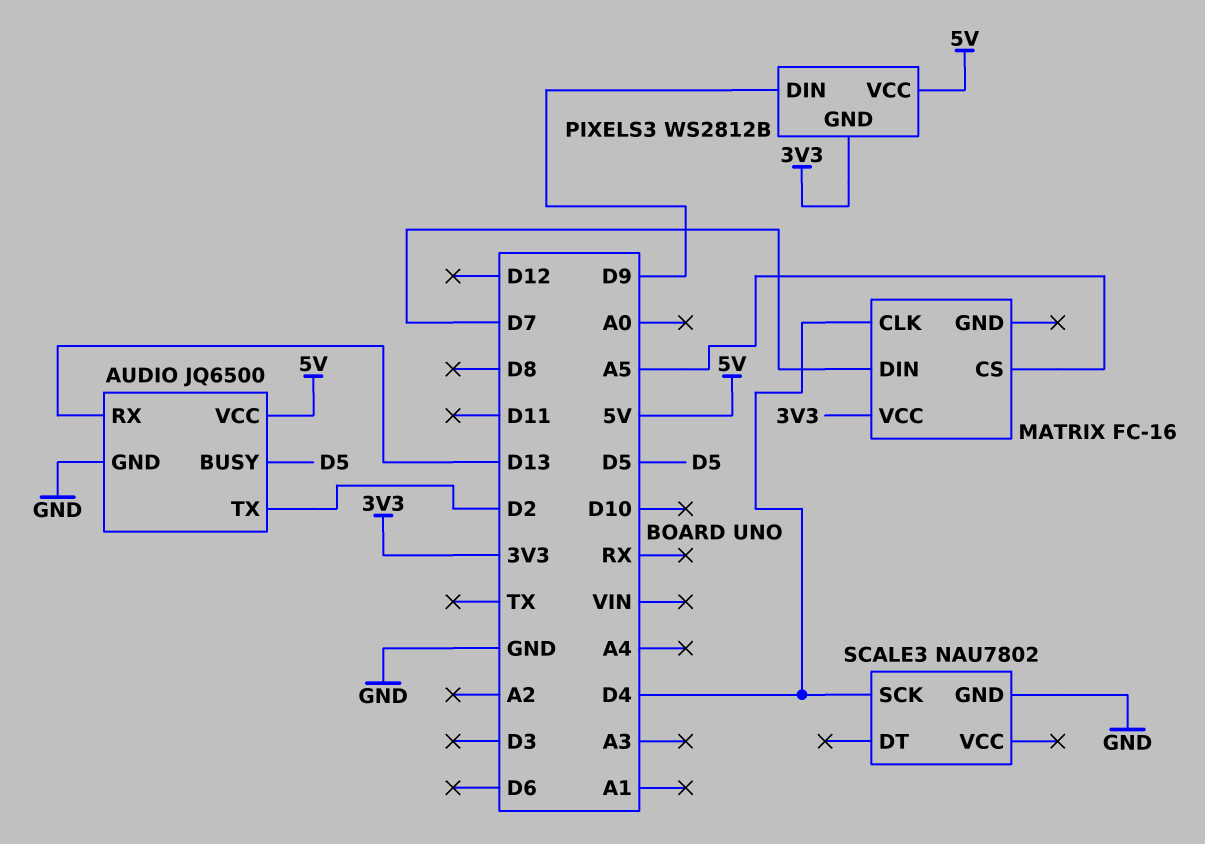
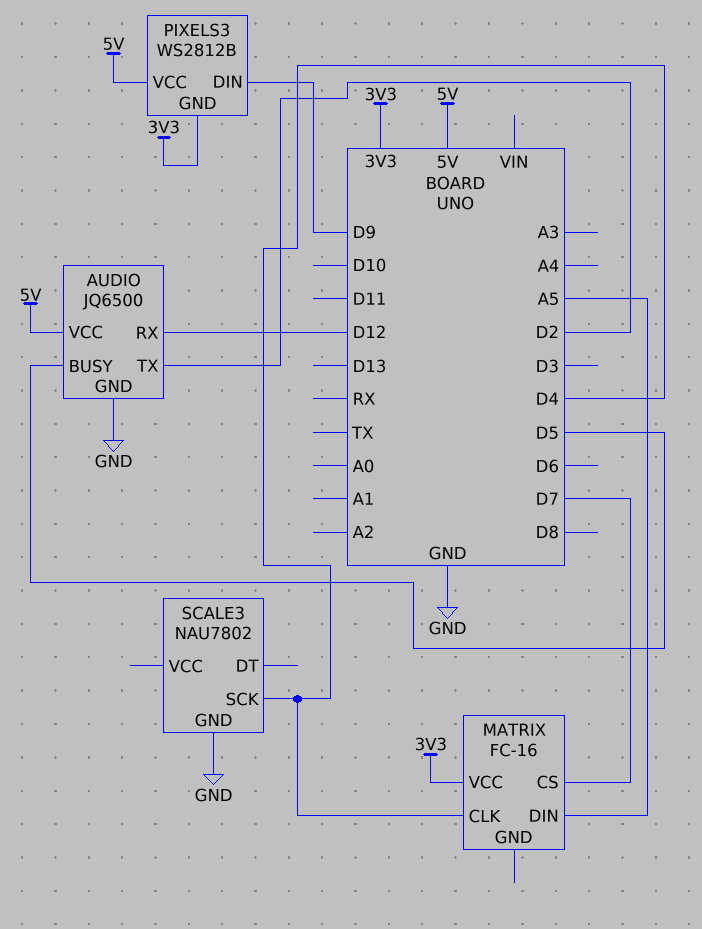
AUDIO pin RX: D13 -> D12
MATRIX pin CS: A5 -> D7
MATRIX pin DIN: D7 -> A5

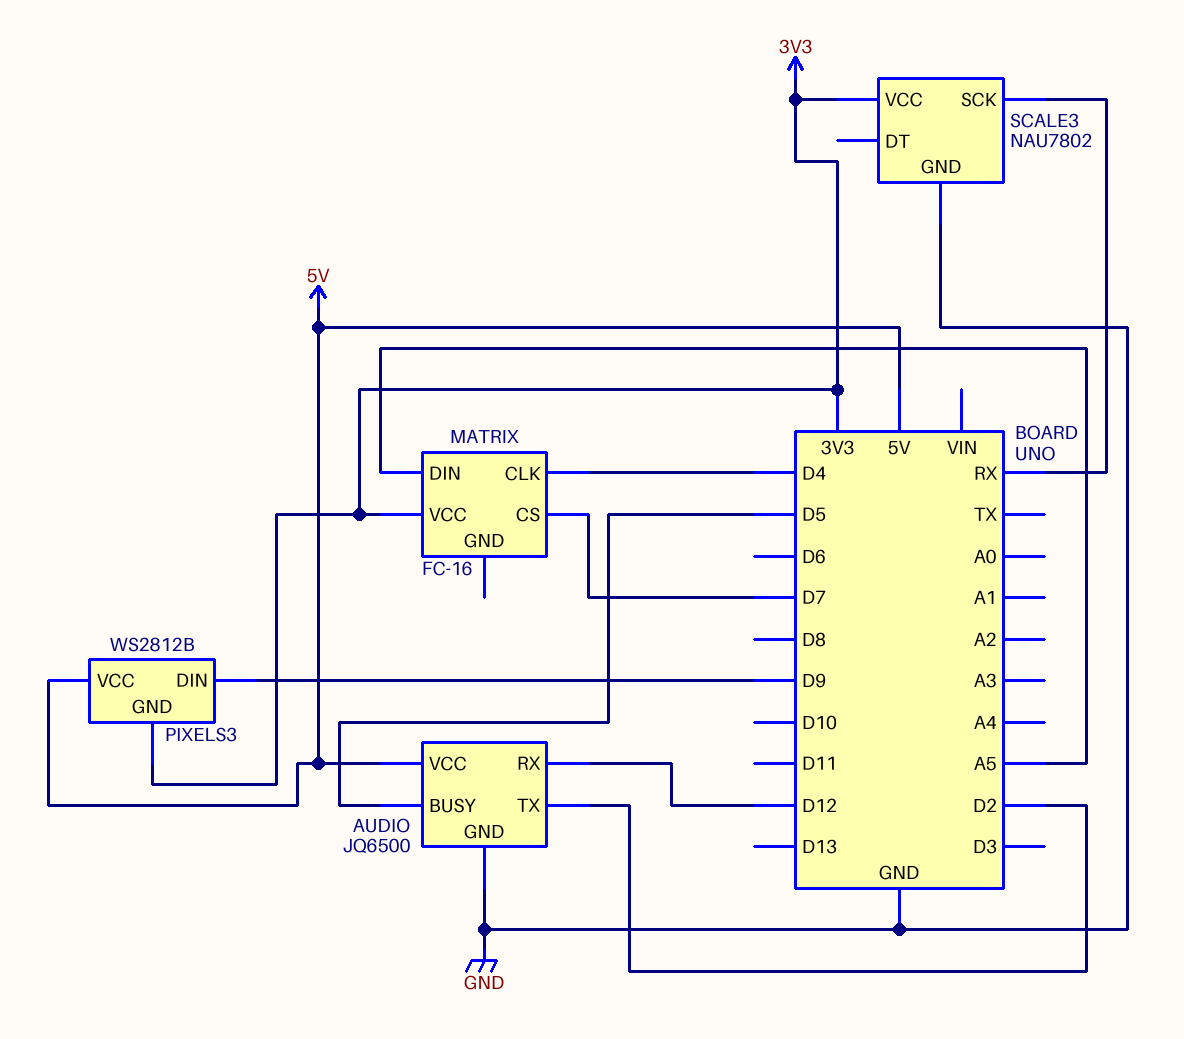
SCALE3 pin SCK: D4 -> RX
SCALE3 pin VCC: none -> 3V3

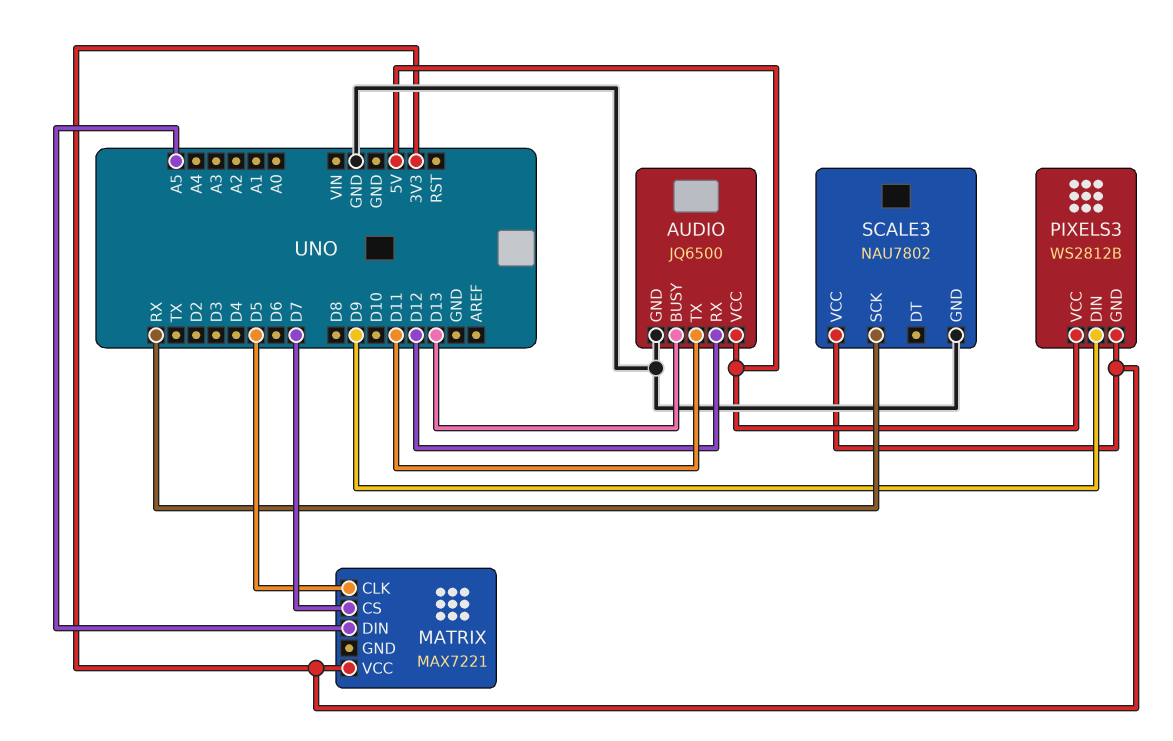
AUDIO pin BUSY: D5 -> D13
AUDIO pin TX: D2 -> D11
MATRIX: FC-16 -> MAX7221
MATRIX pin CLK: D4 -> D5

